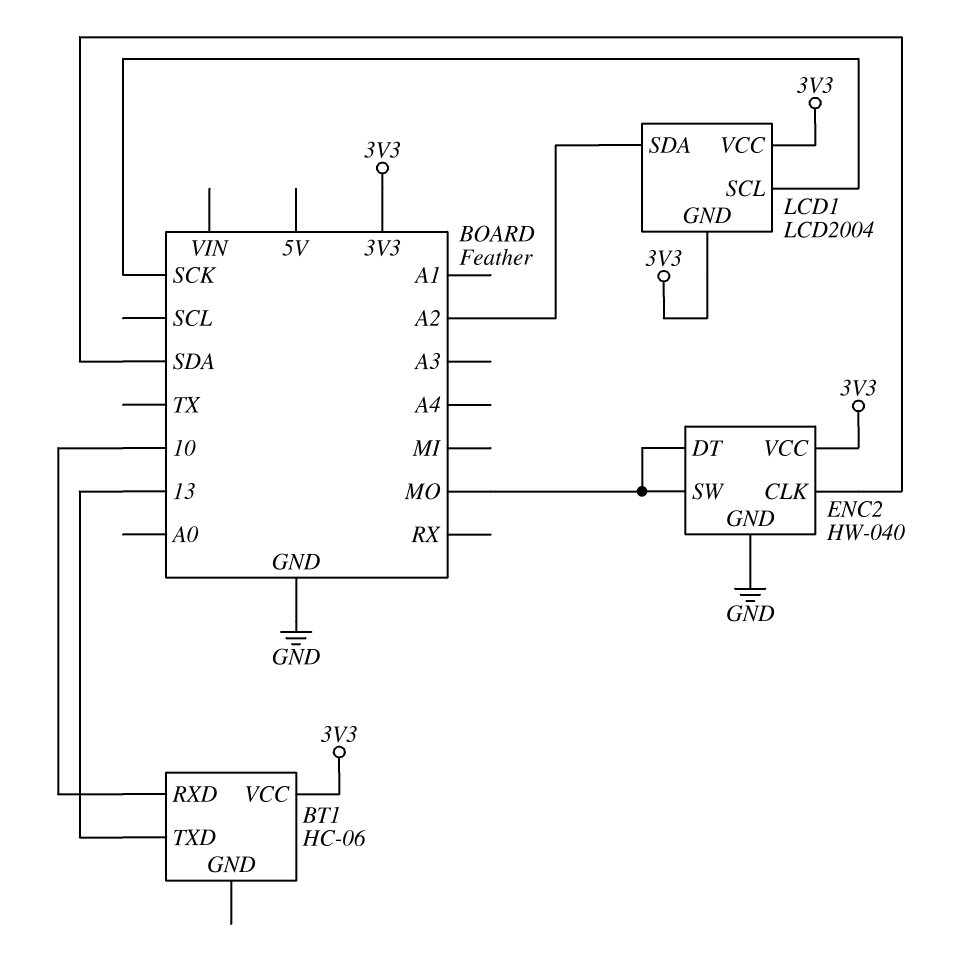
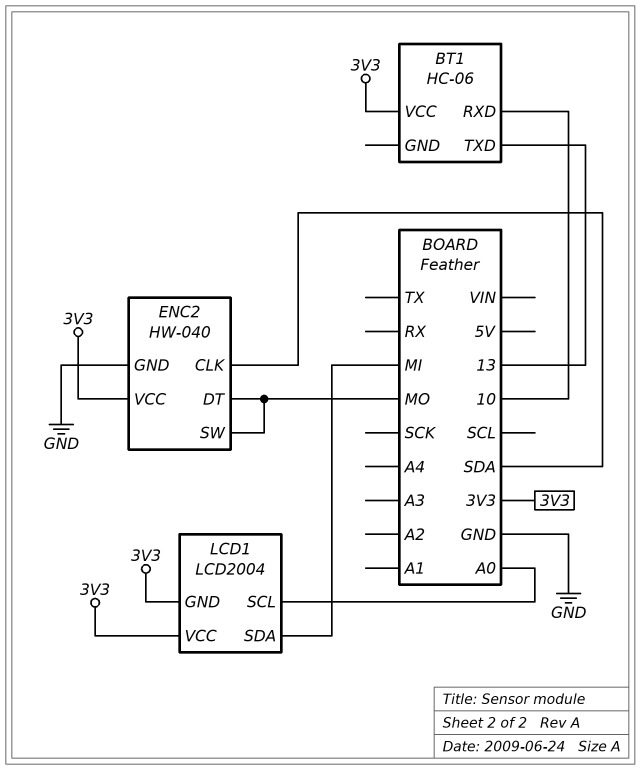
LCD1 pin SCL: SCK -> A0
LCD1 pin SDA: A2 -> MI

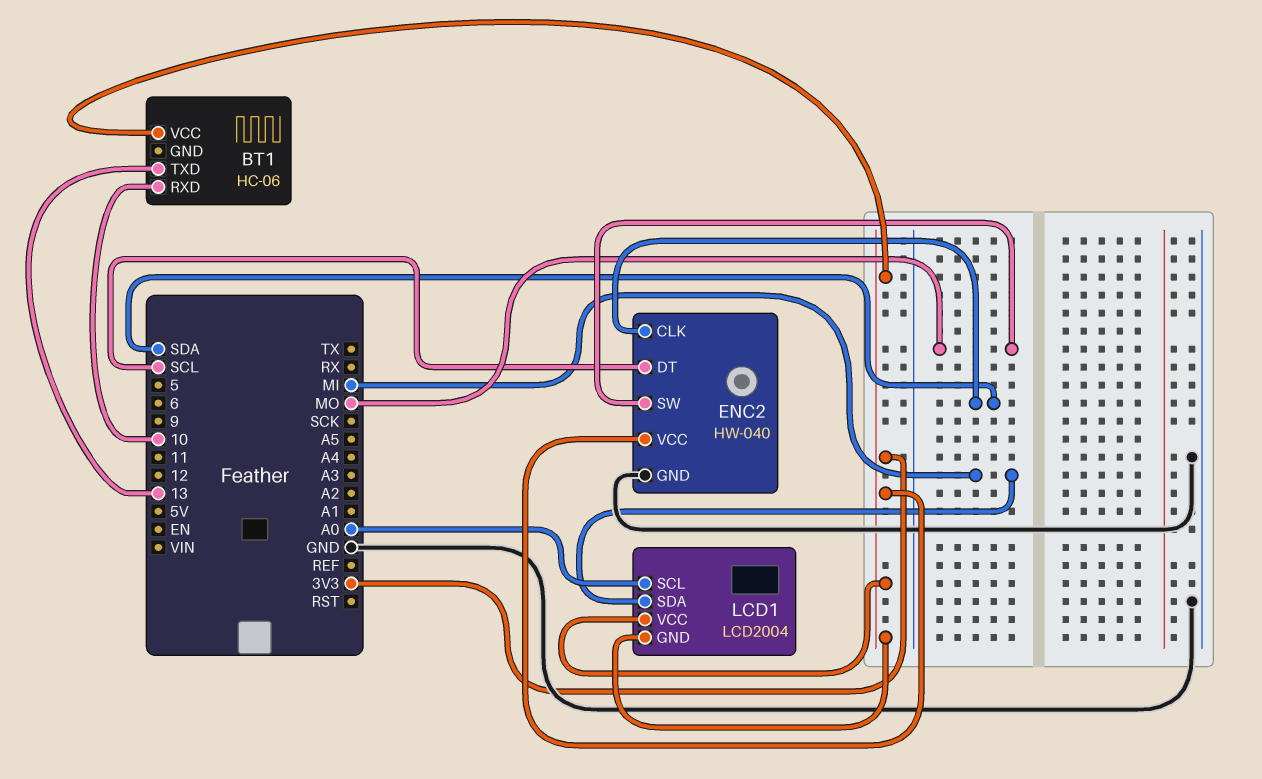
ENC2 pin DT: MO -> SCL

